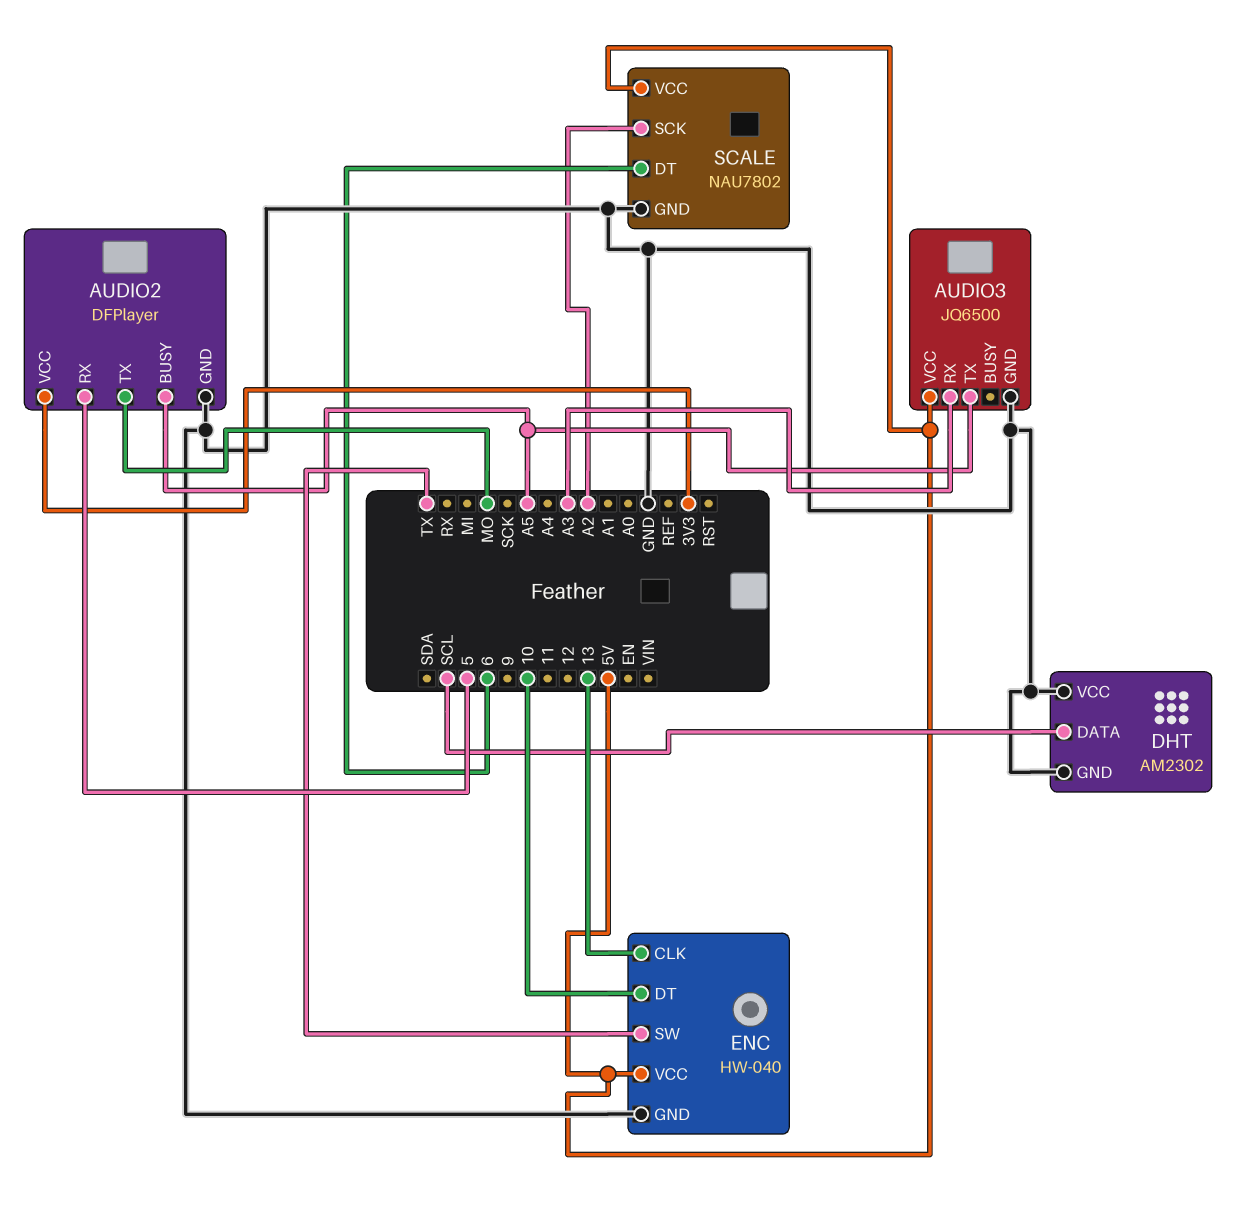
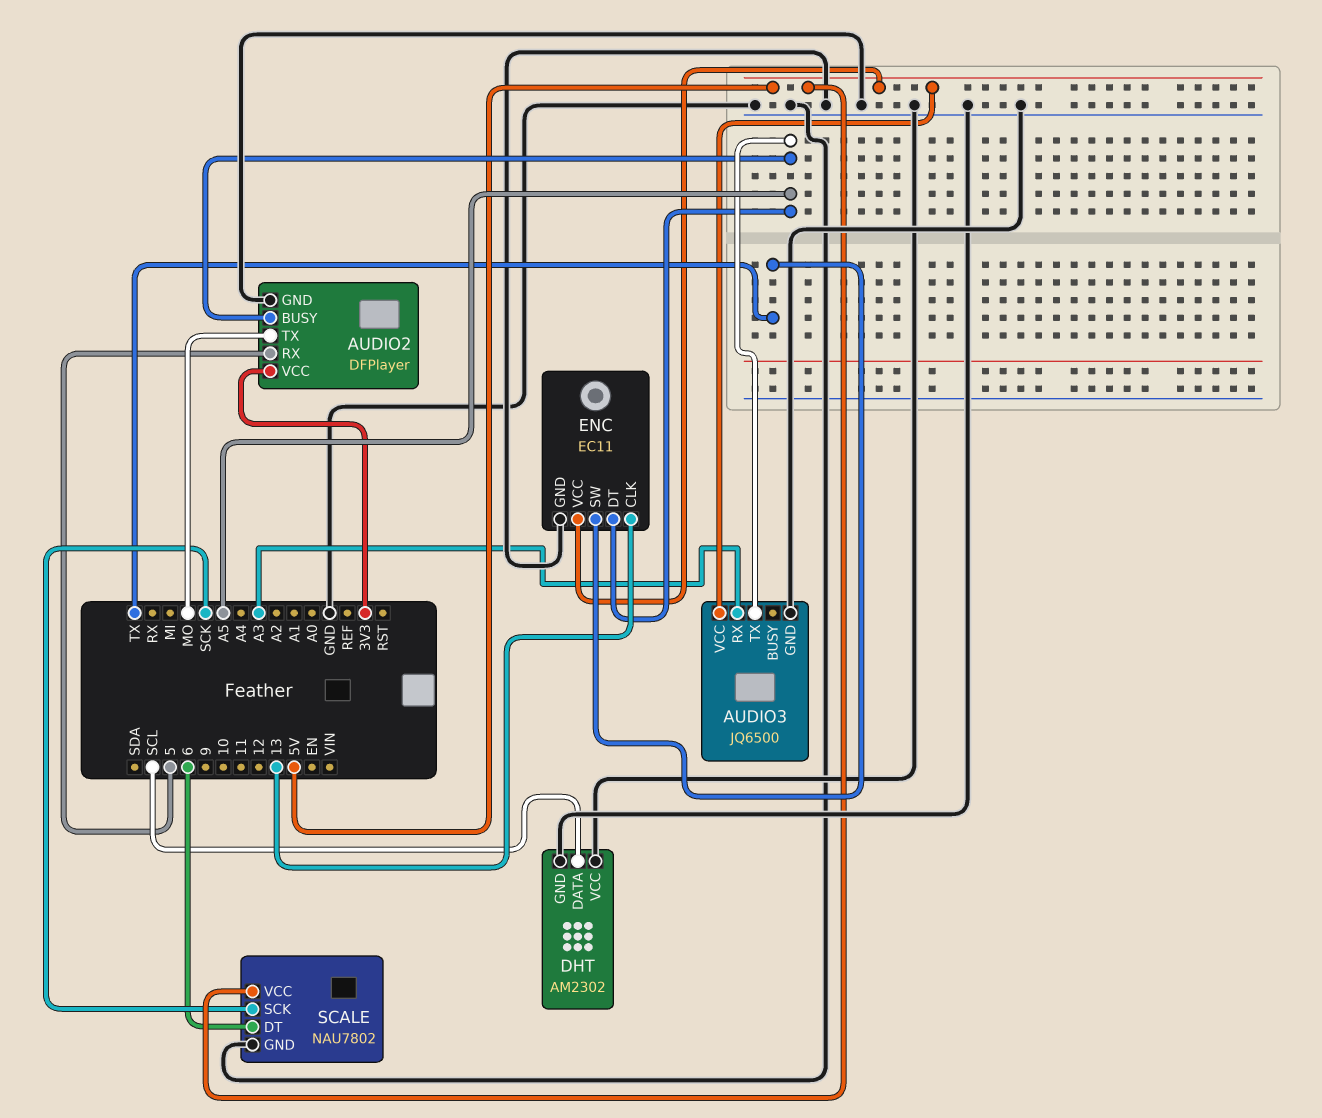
ENC: HW-040 -> EC11
ENC pin DT: 10 -> A5
SCALE pin SCK: A2 -> SCK

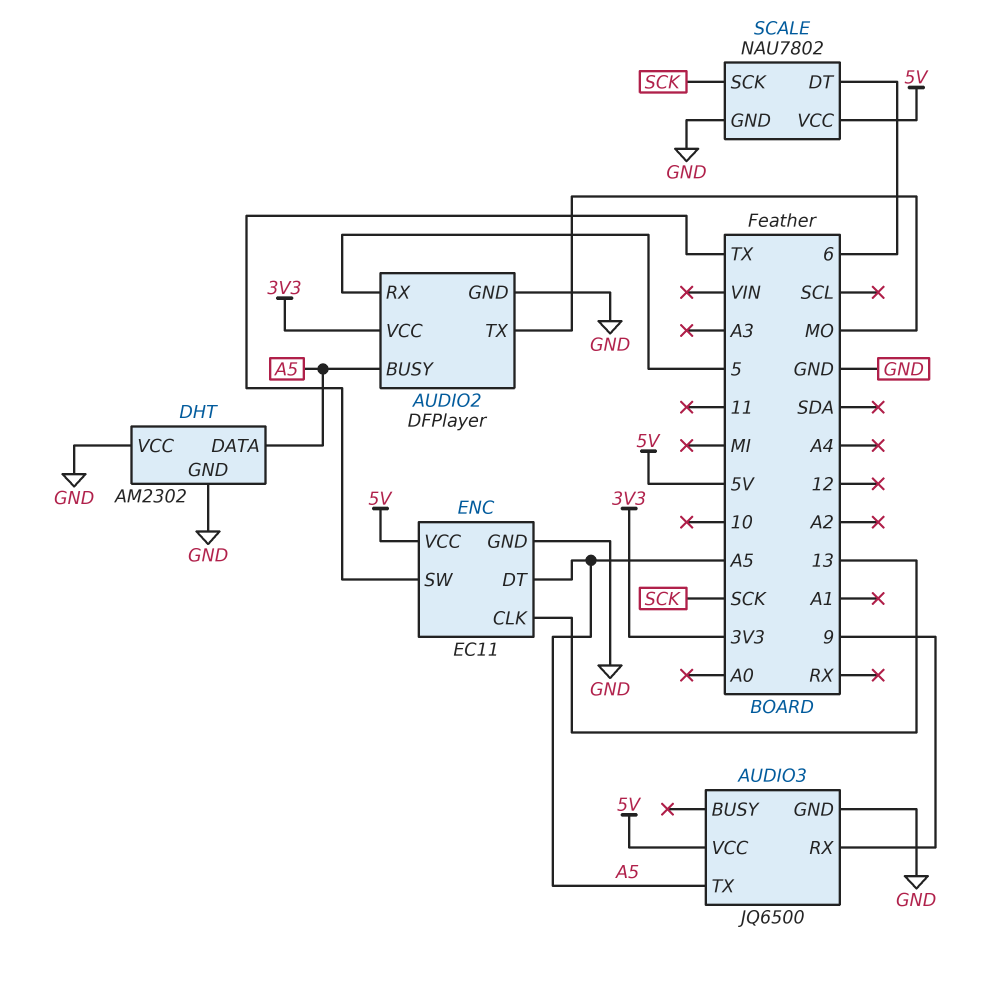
AUDIO3 pin RX: A3 -> 9
DHT pin DATA: SCL -> A5

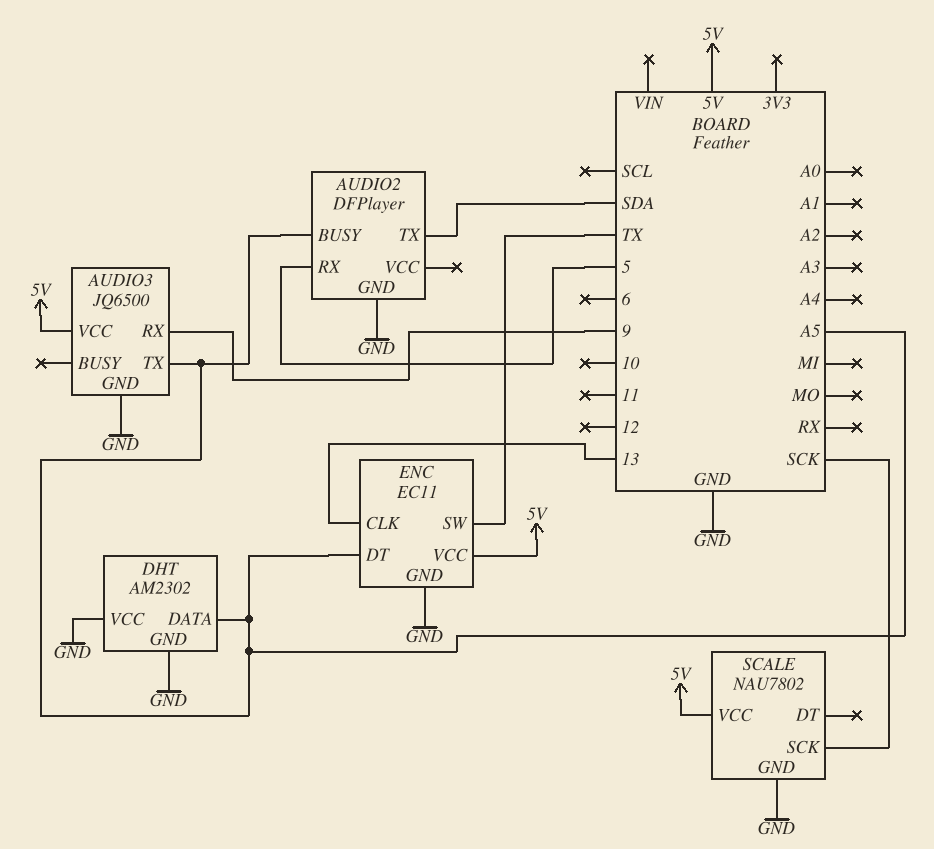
AUDIO2 pin TX: MO -> SDA
AUDIO2 pin VCC: 3V3 -> none
SCALE pin DT: 6 -> none

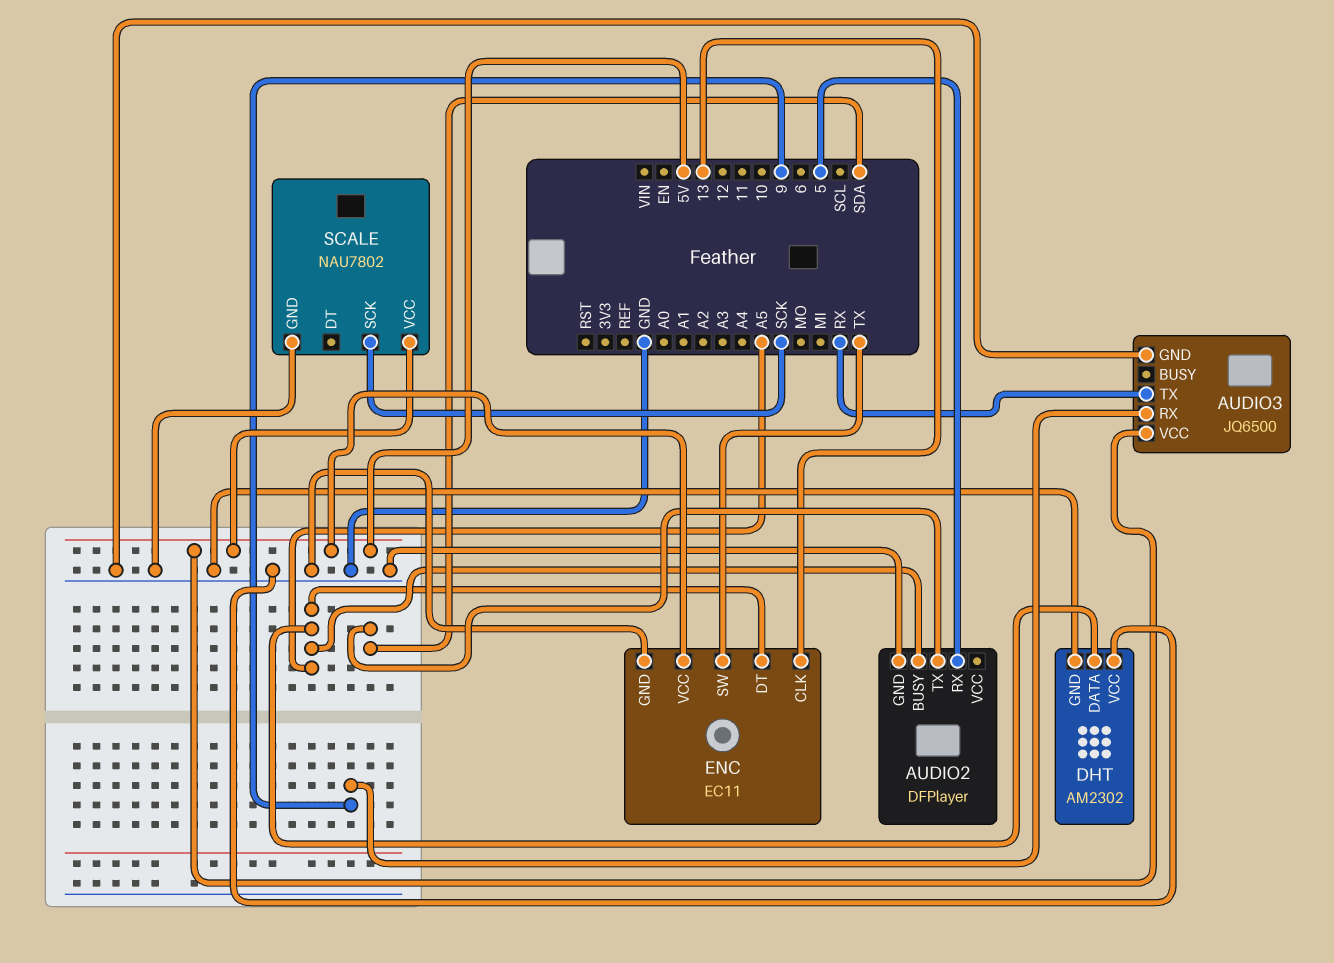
AUDIO3 pin TX: A5 -> RX

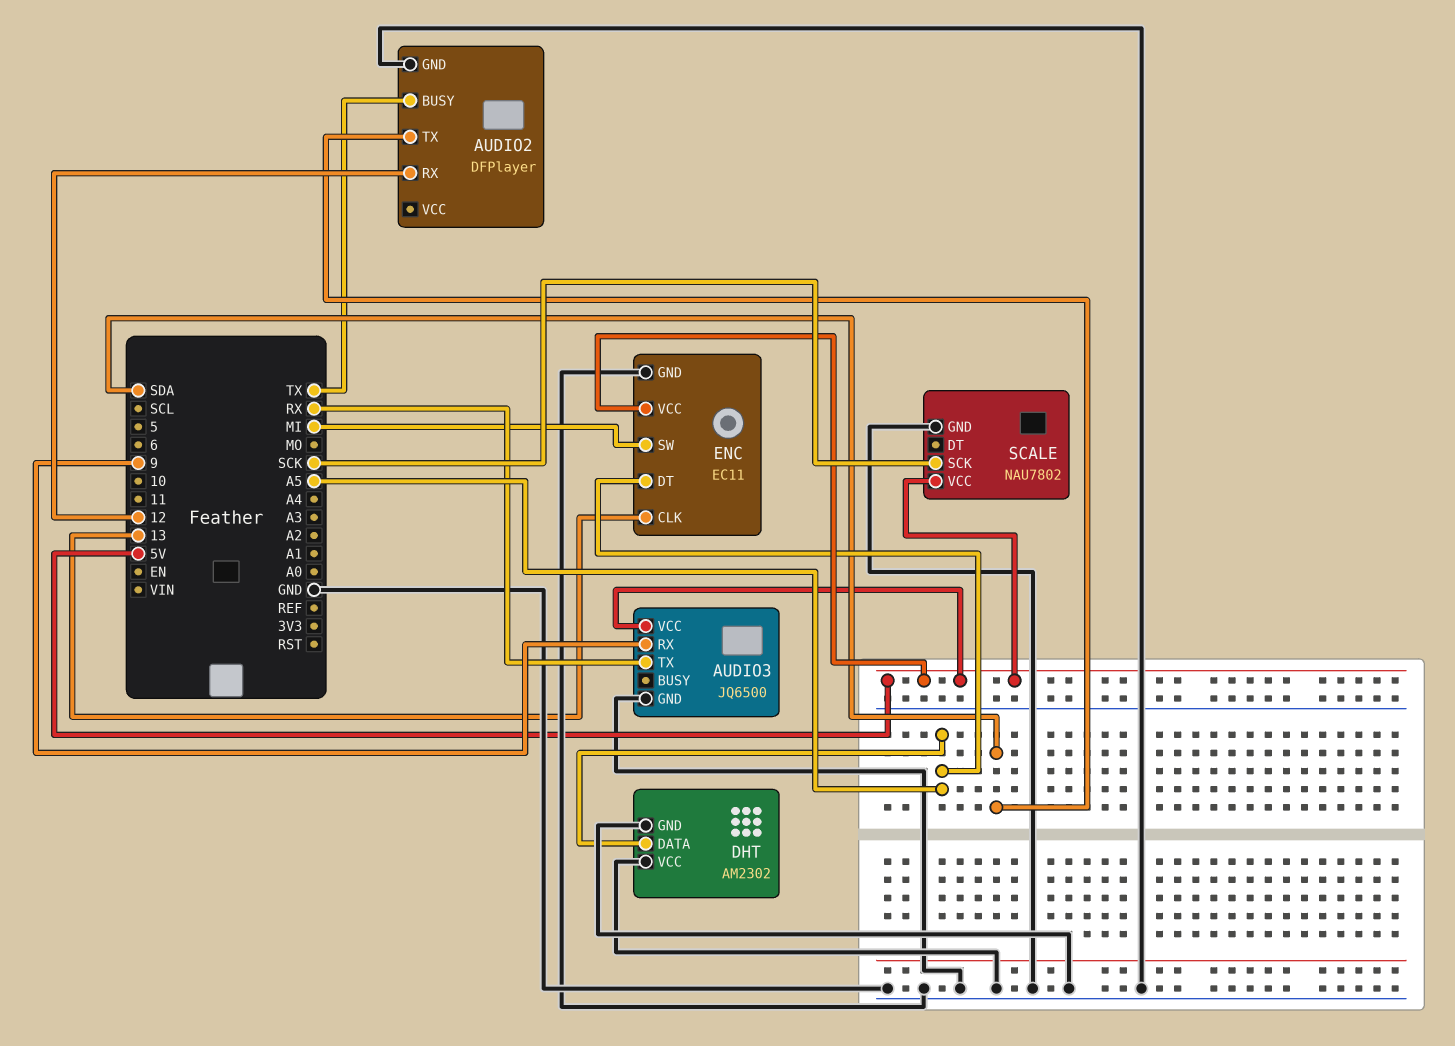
AUDIO2 pin BUSY: A5 -> TX
AUDIO2 pin RX: 5 -> 12
ENC pin SW: TX -> MI

